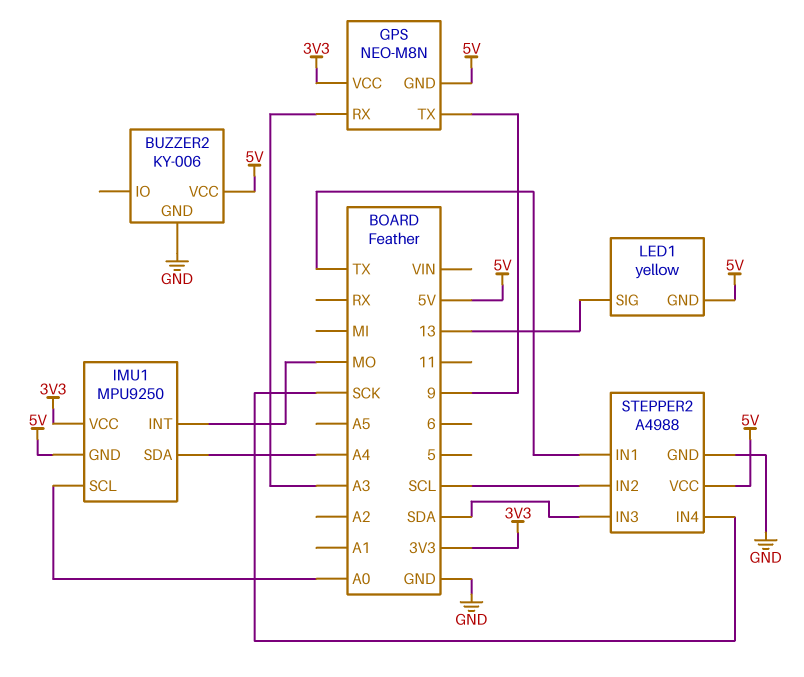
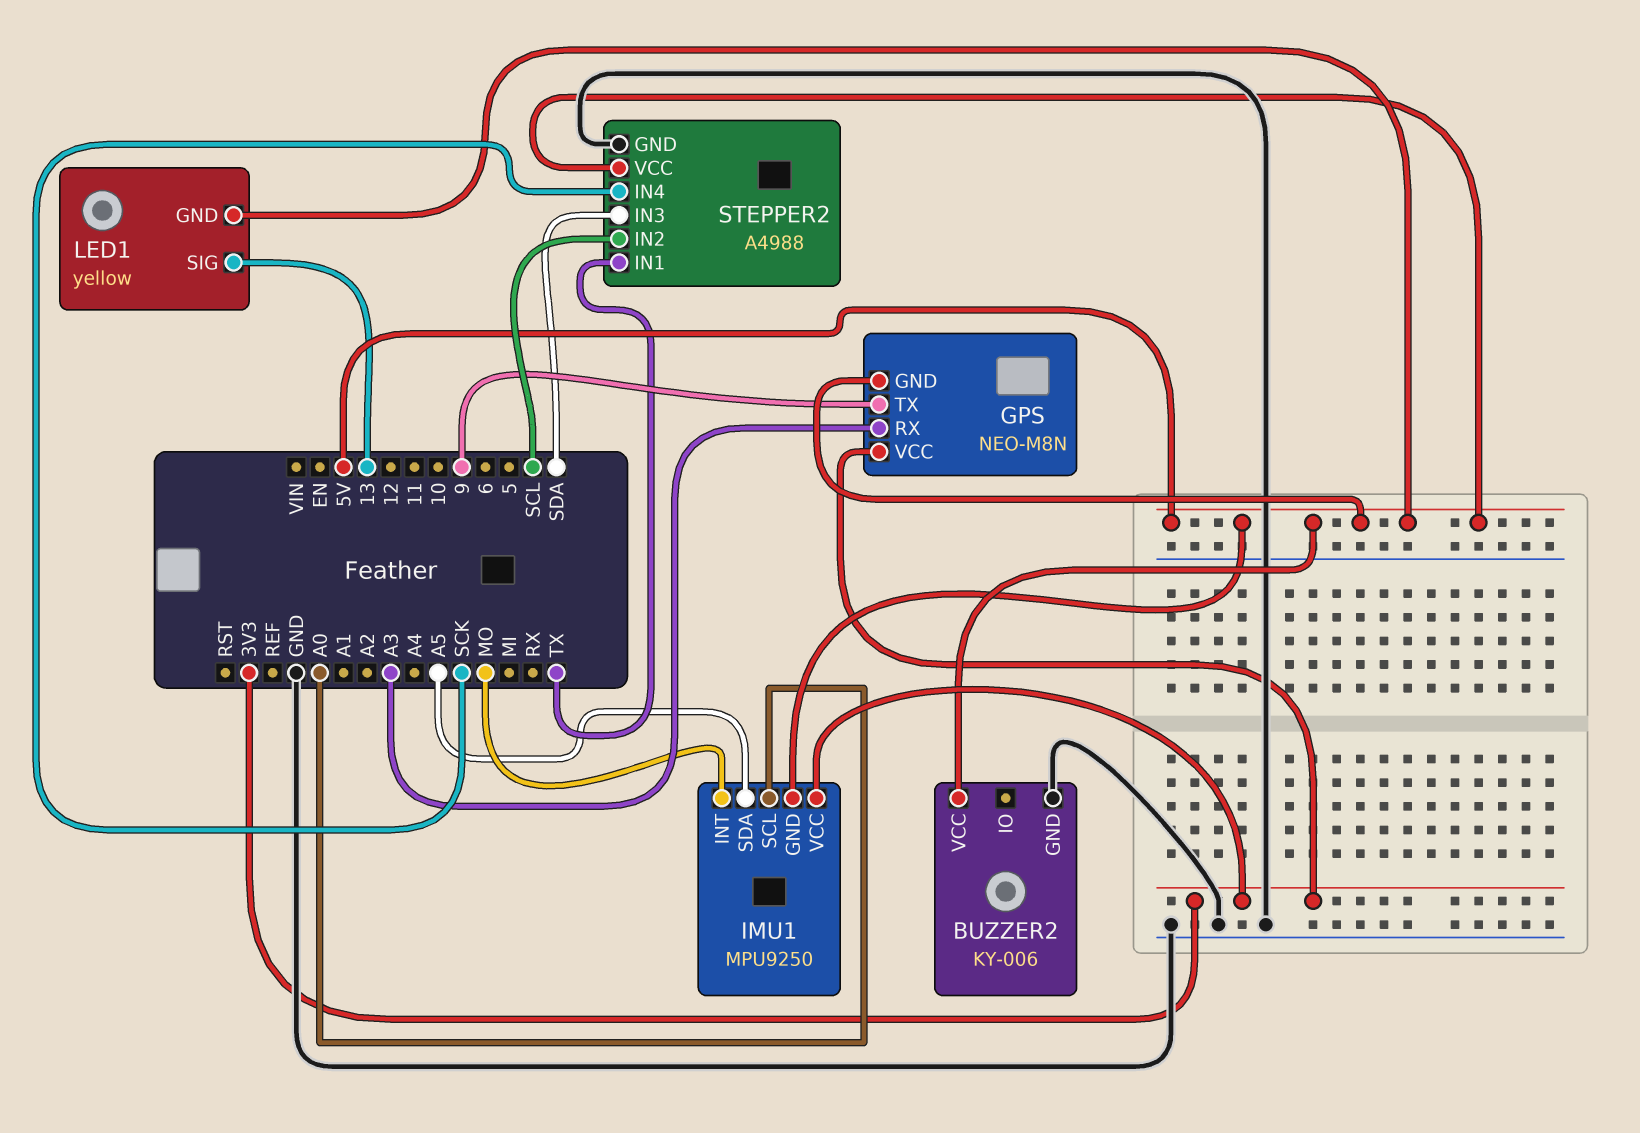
IMU1 pin SDA: A4 -> A5

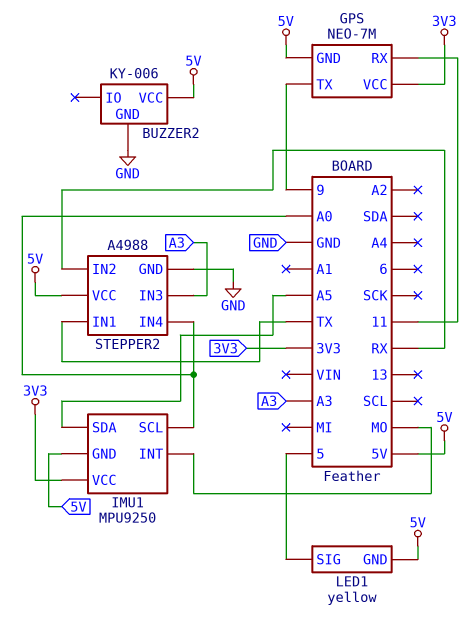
GPS: NEO-M8N -> NEO-7M
GPS pin RX: A3 -> 11
LED1 pin SIG: 13 -> 5
STEPPER2 pin IN2: SCL -> RX
STEPPER2 pin IN3: SDA -> A3
STEPPER2 pin IN4: SCK -> A0

